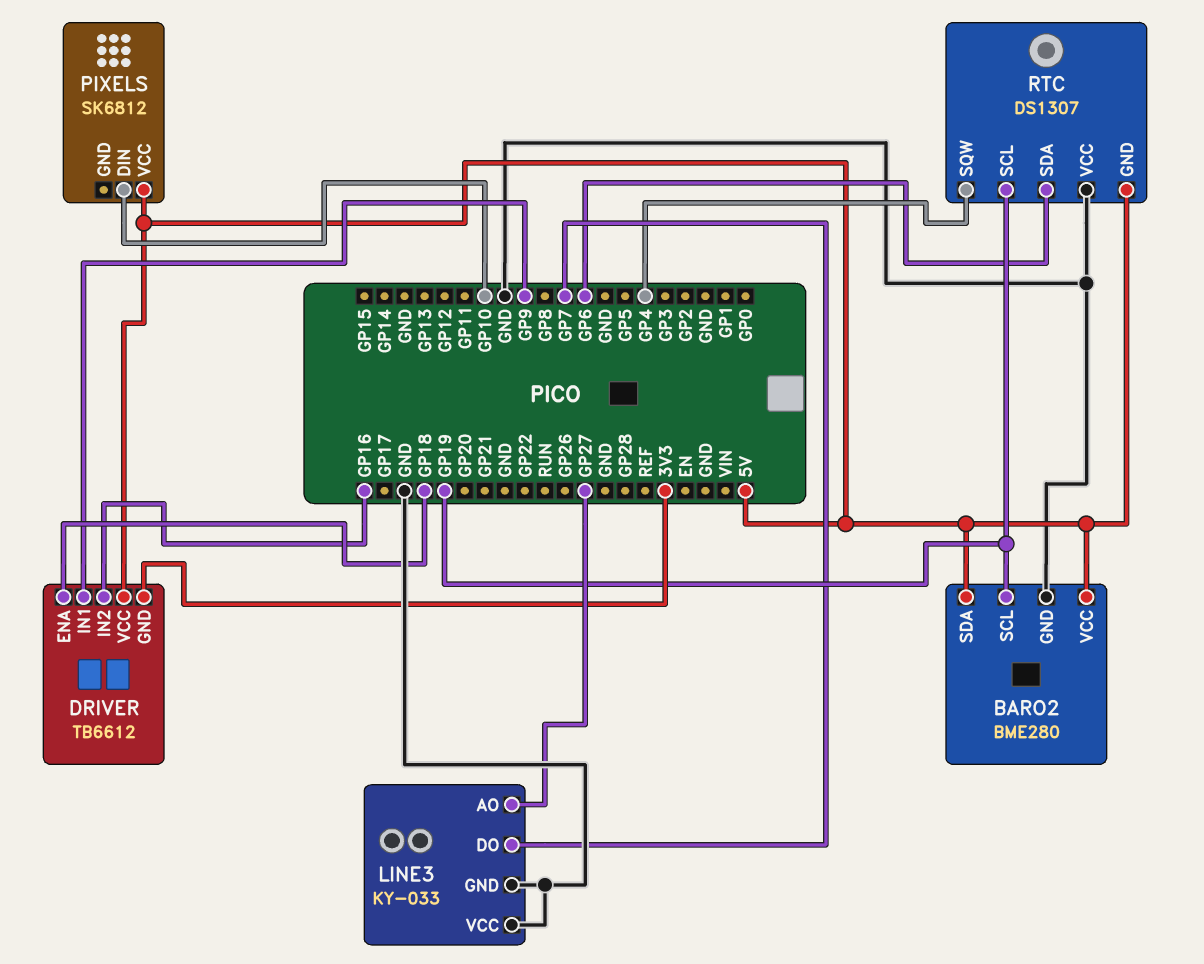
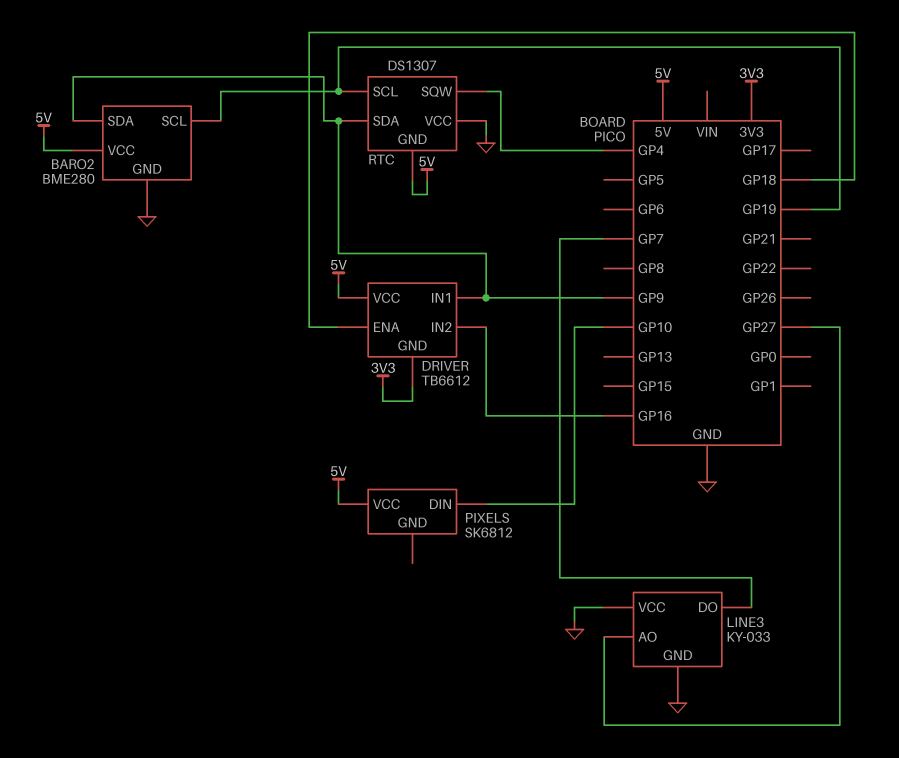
BARO2 pin SDA: 5V -> GP9
RTC pin SDA: GP6 -> GP9

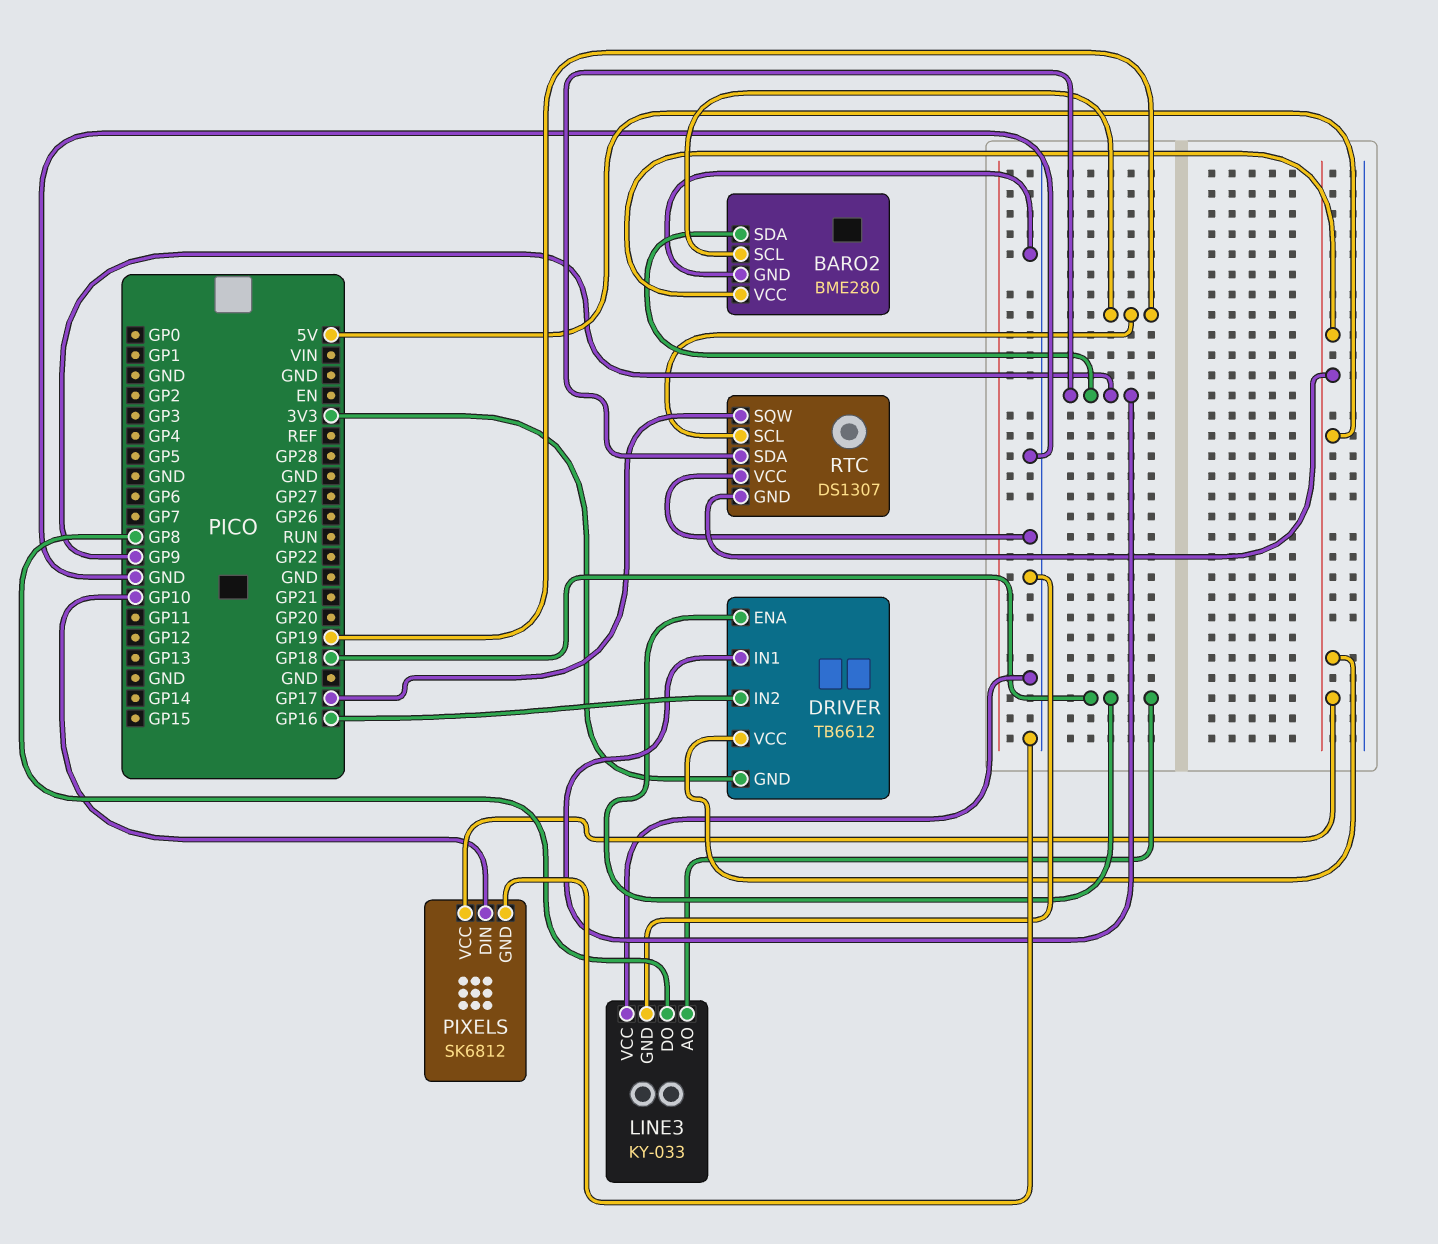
LINE3 pin AO: GP27 -> GP18
LINE3 pin DO: GP7 -> GP8
PIXELS pin GND: none -> GND
RTC pin SQW: GP4 -> GP17

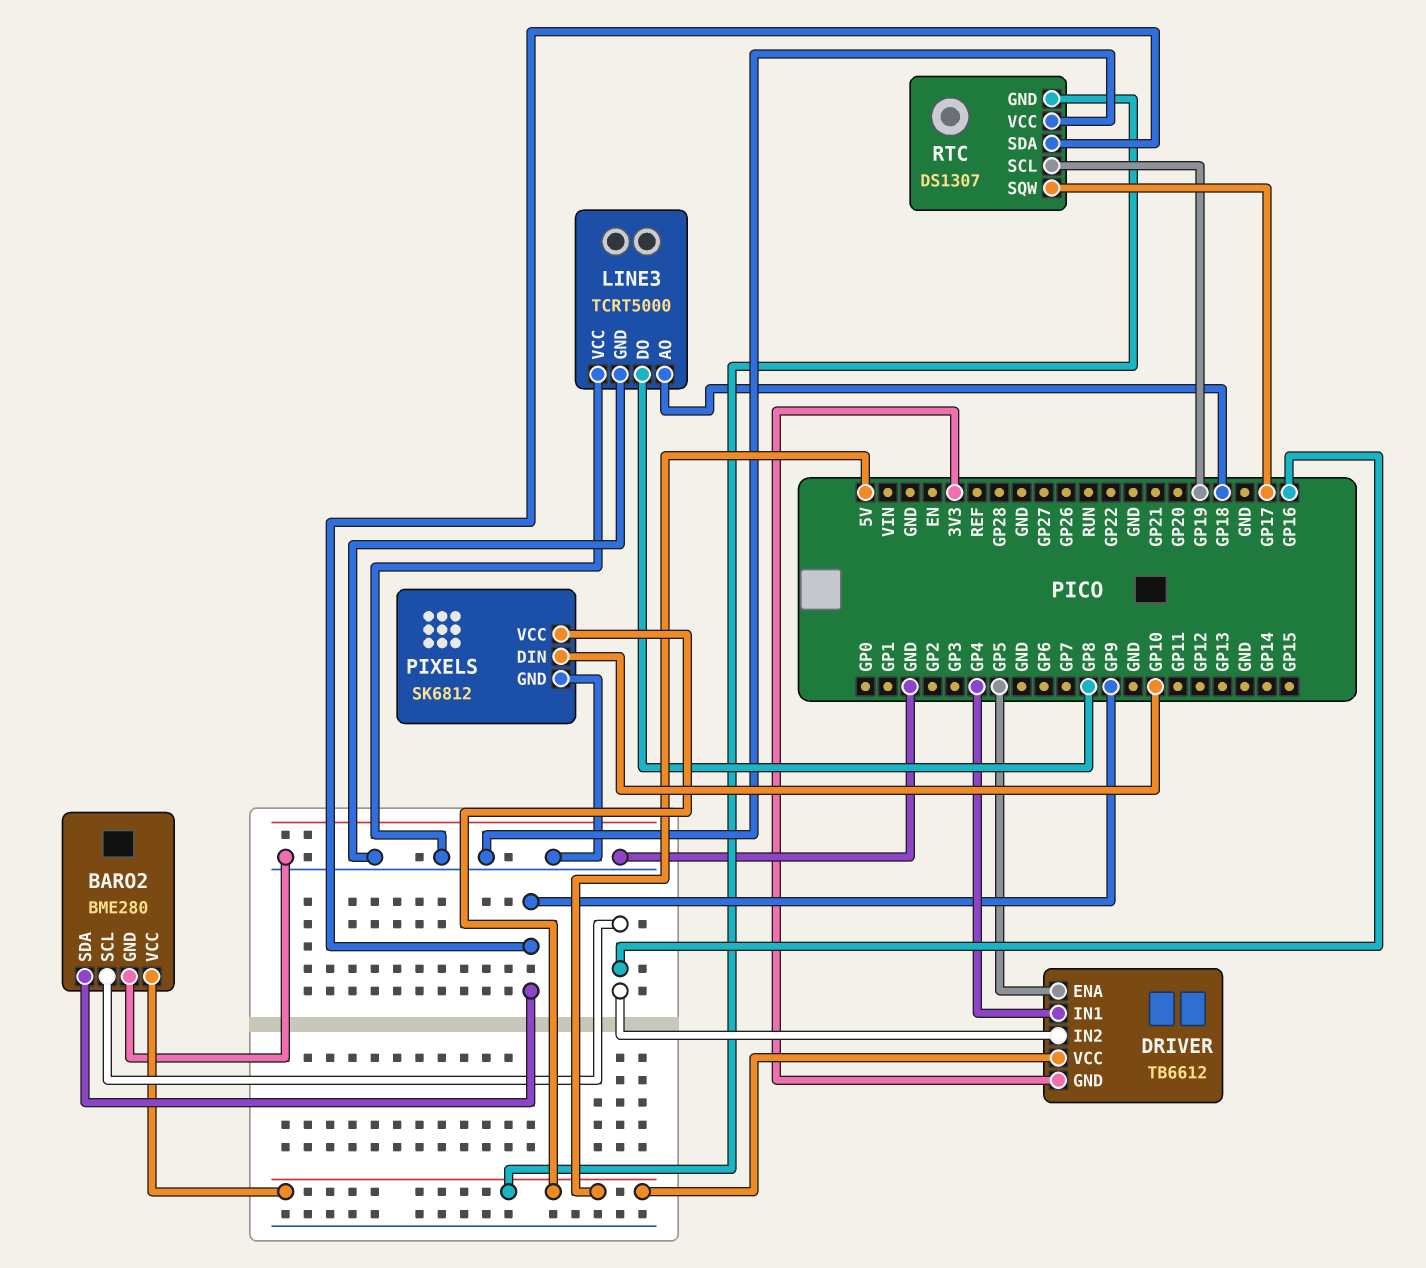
BARO2 pin SCL: GP19 -> GP16
DRIVER pin ENA: GP18 -> GP5
DRIVER pin IN1: GP9 -> GP4
LINE3: KY-033 -> TCRT5000

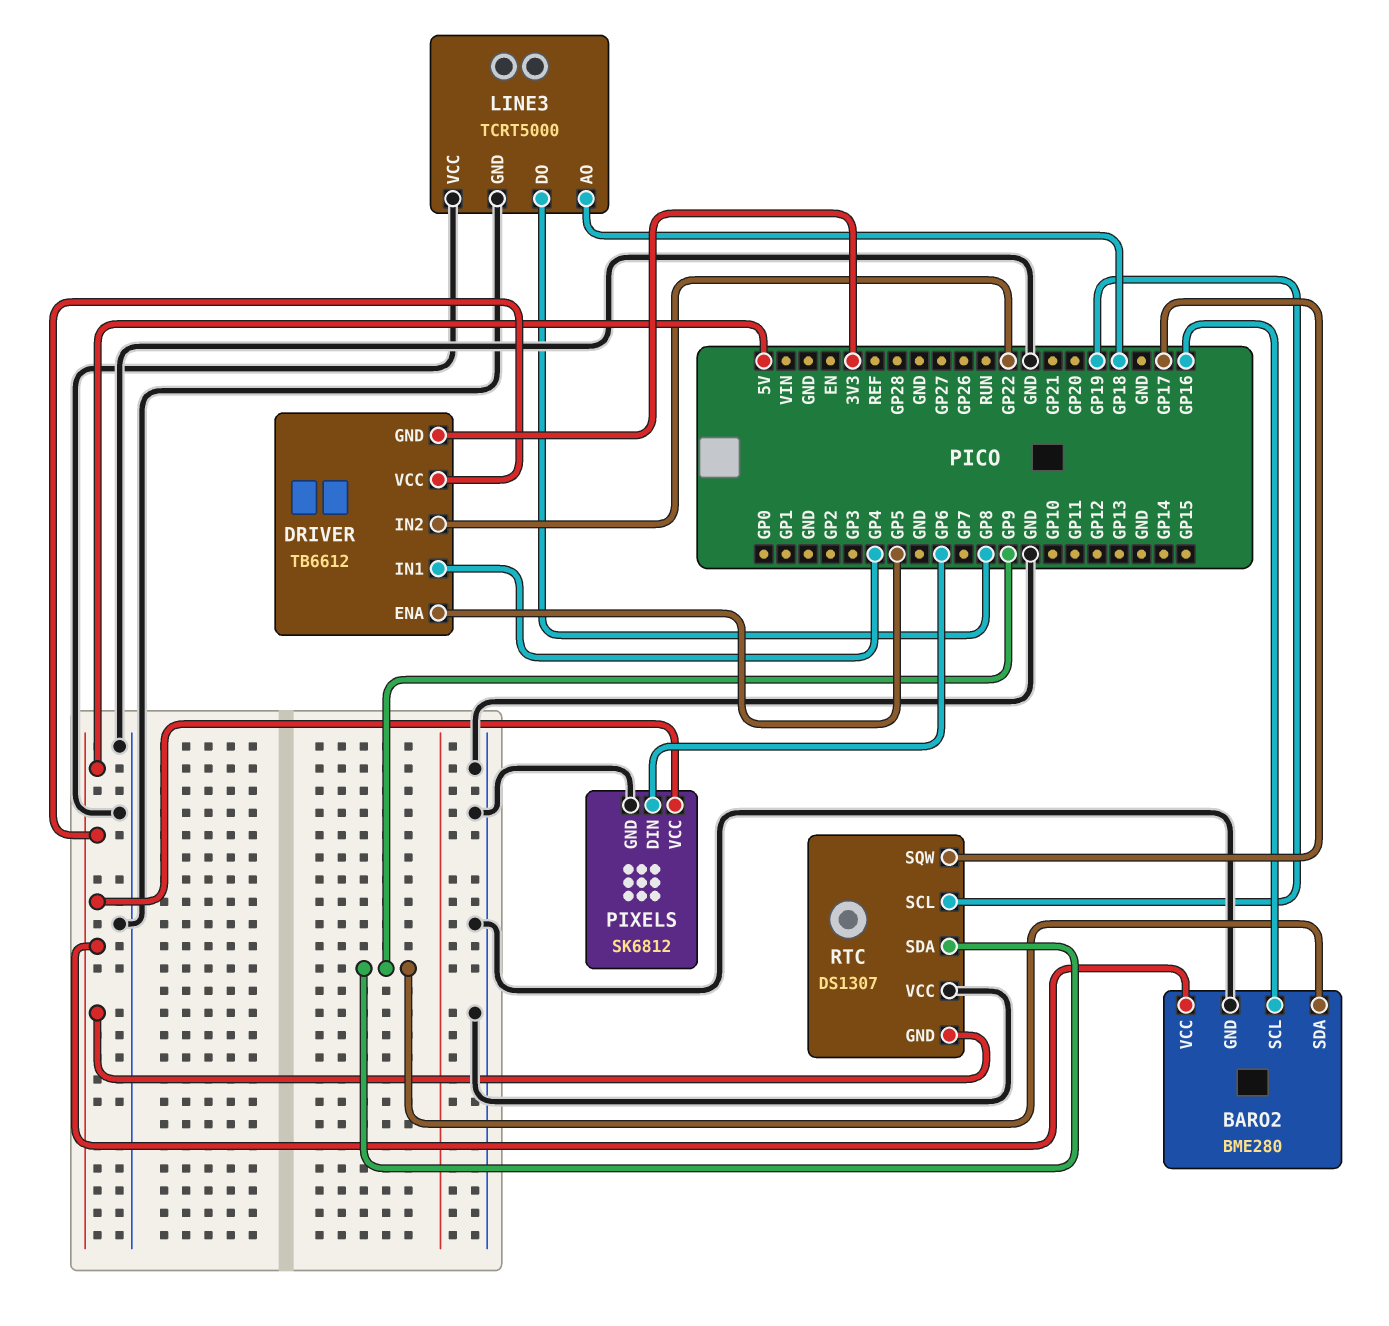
DRIVER pin IN2: GP16 -> GP22
PIXELS pin DIN: GP10 -> GP6

